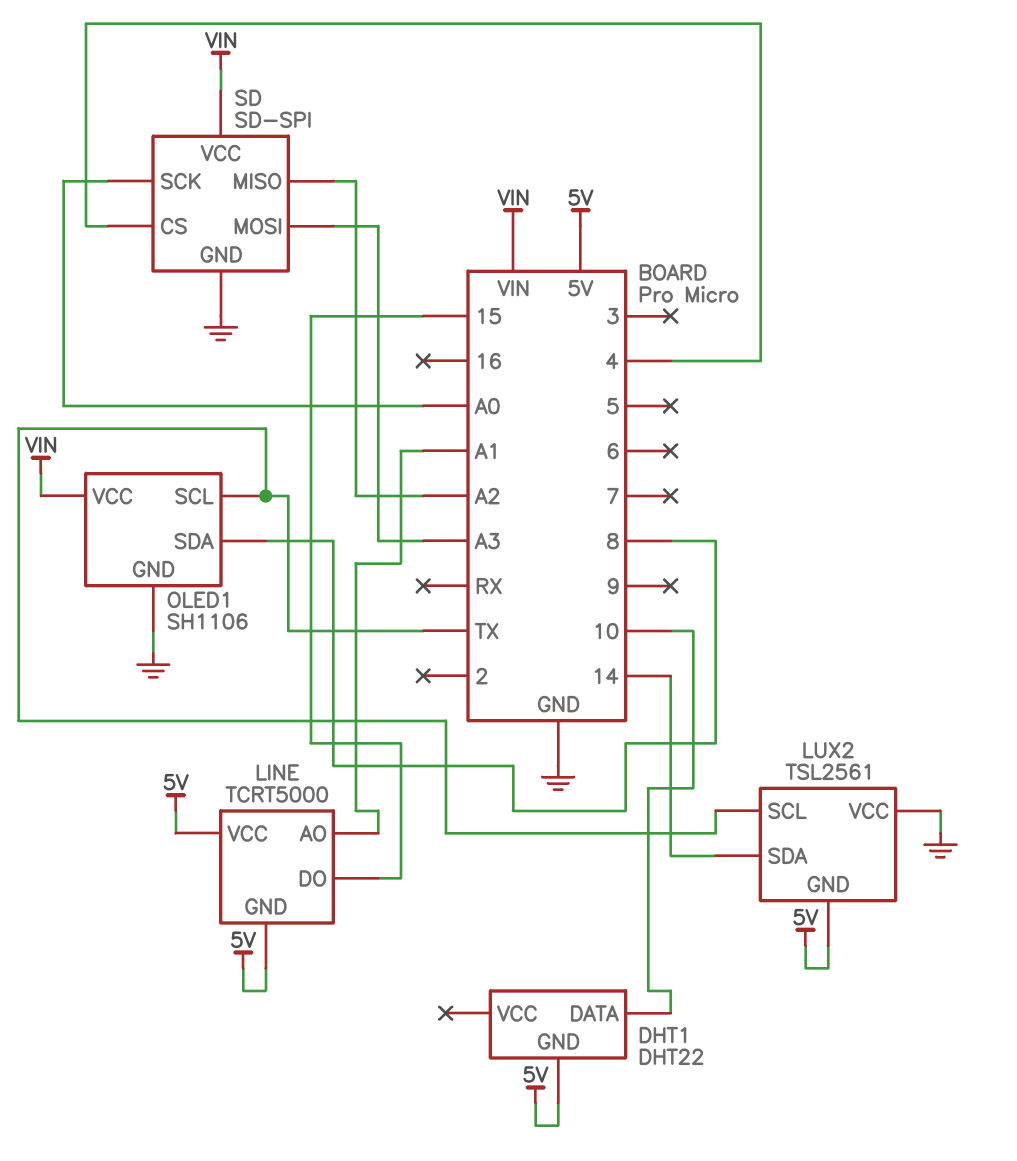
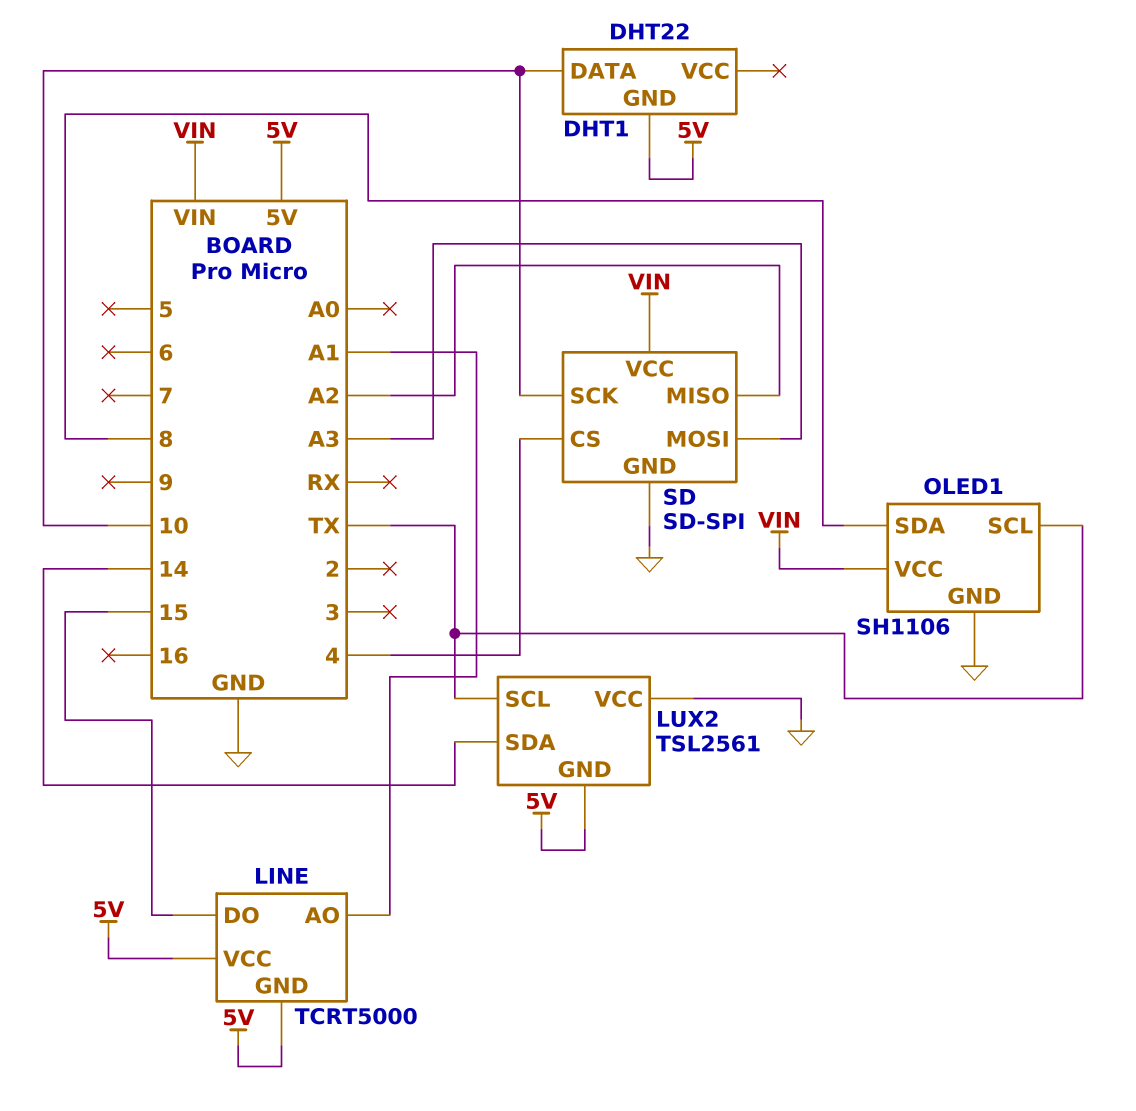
SD pin SCK: A0 -> 10

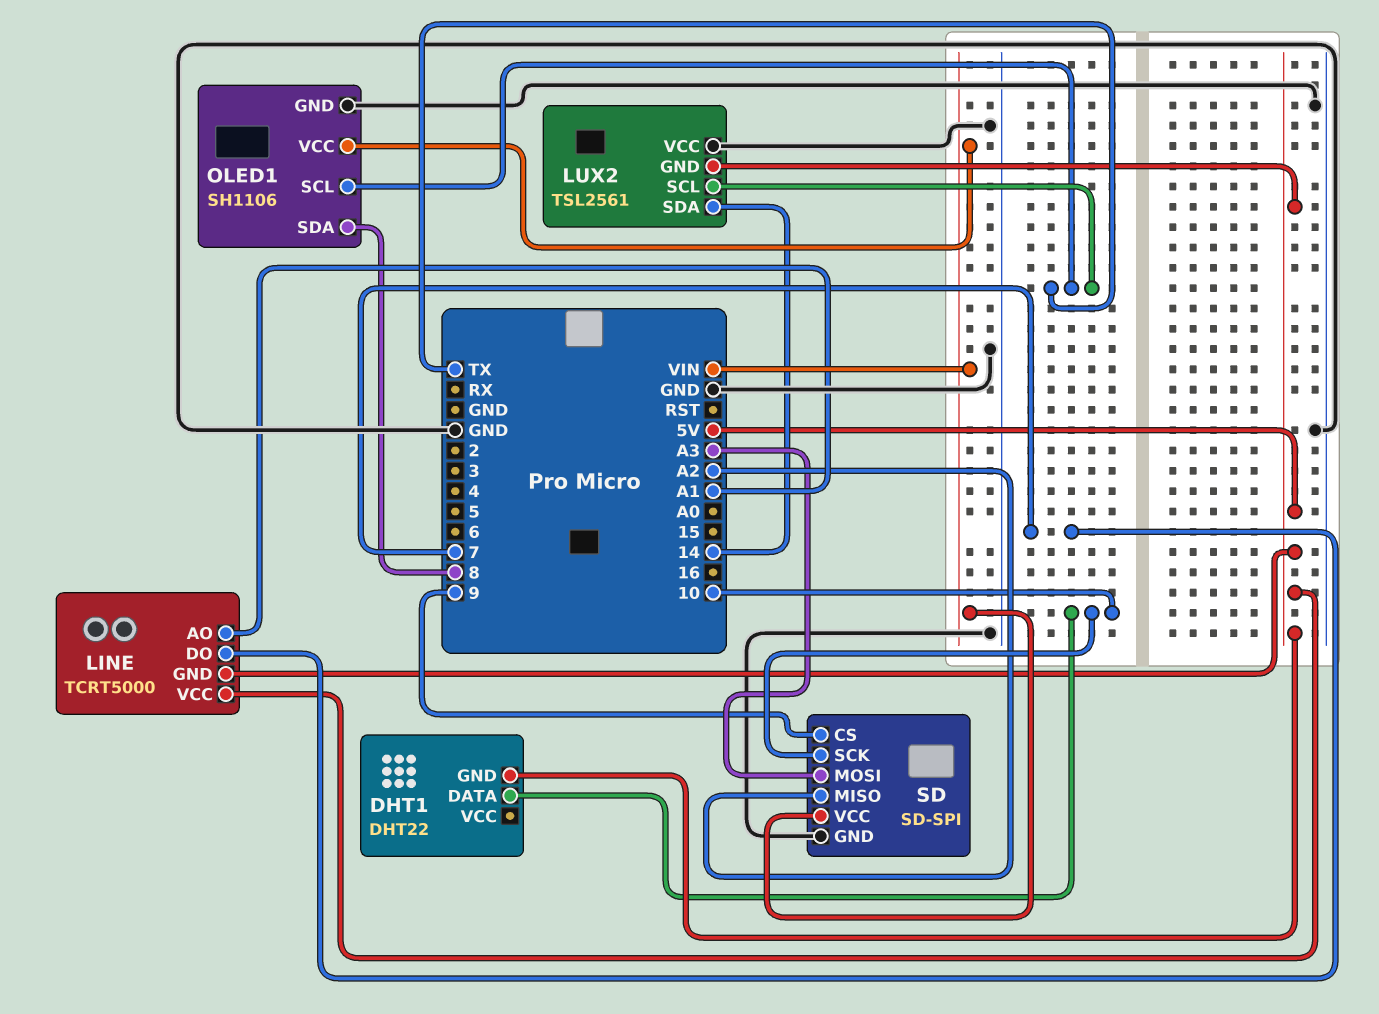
LINE pin DO: 15 -> 7
SD pin CS: 4 -> 9

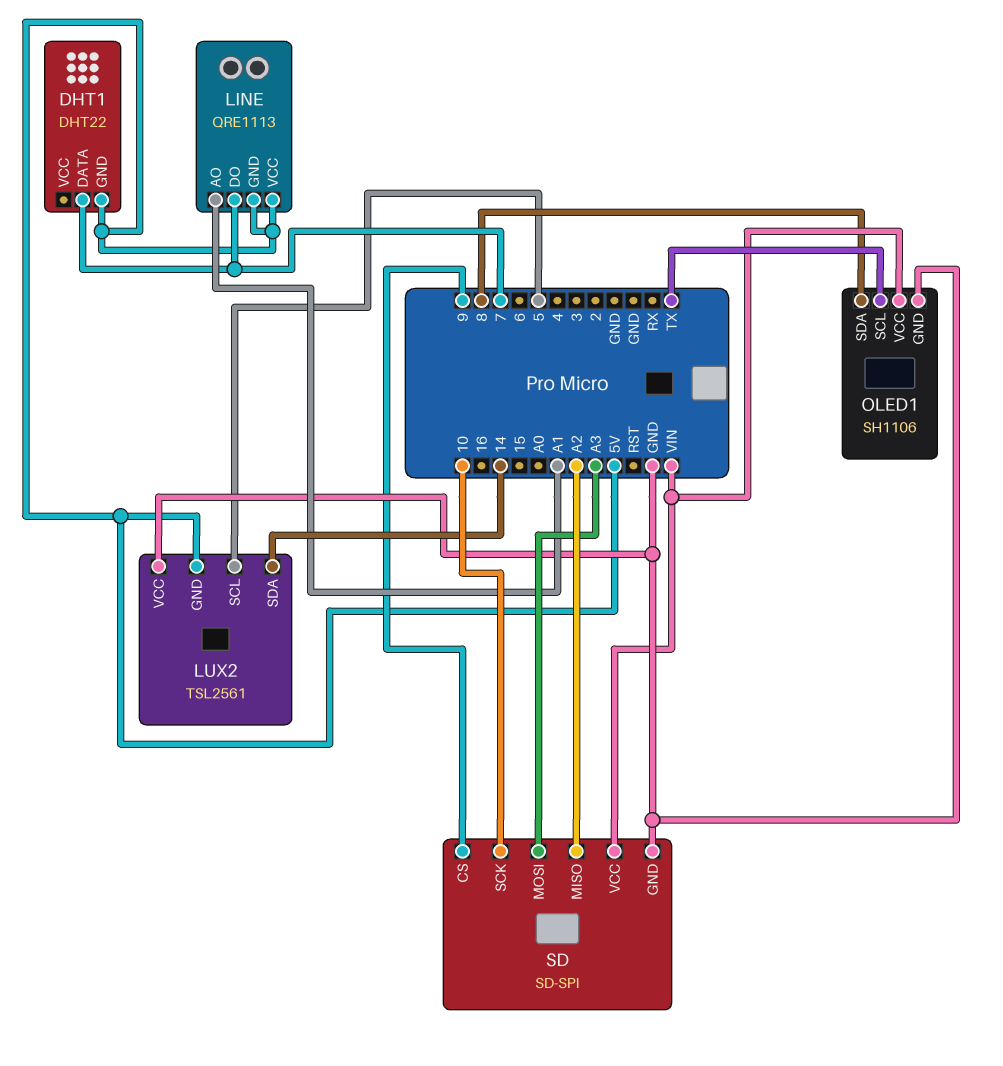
DHT1 pin DATA: 10 -> 7
LINE: TCRT5000 -> QRE1113
LUX2 pin SCL: TX -> 5

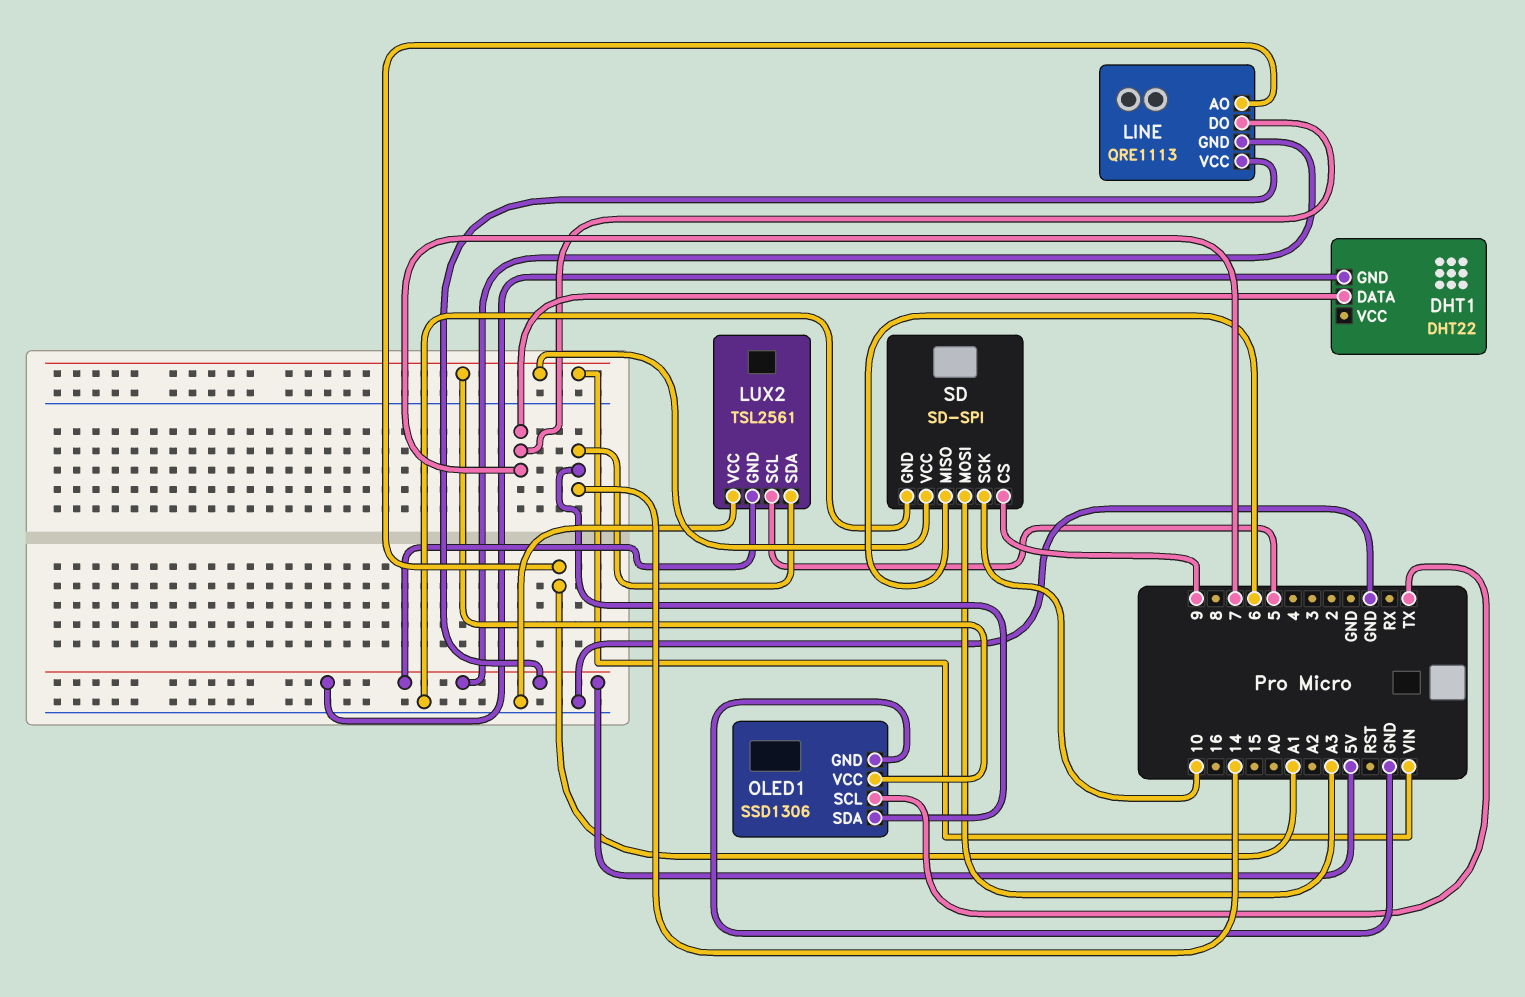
OLED1: SH1106 -> SSD1306
OLED1 pin SDA: 8 -> 14
SD pin MISO: A2 -> 6

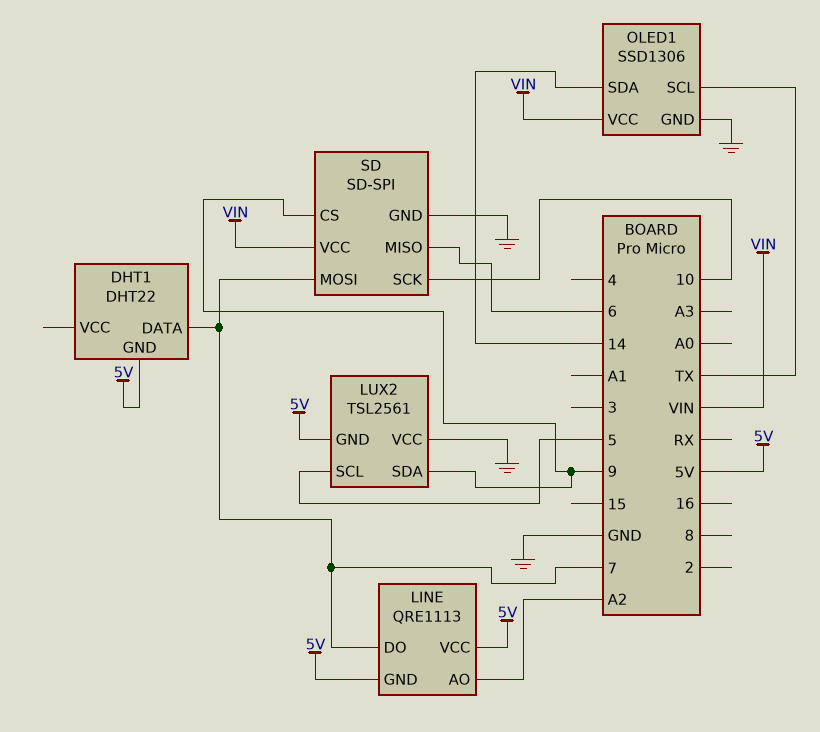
LINE pin AO: A1 -> A2
LUX2 pin SDA: 14 -> 9
SD pin MOSI: A3 -> 7

